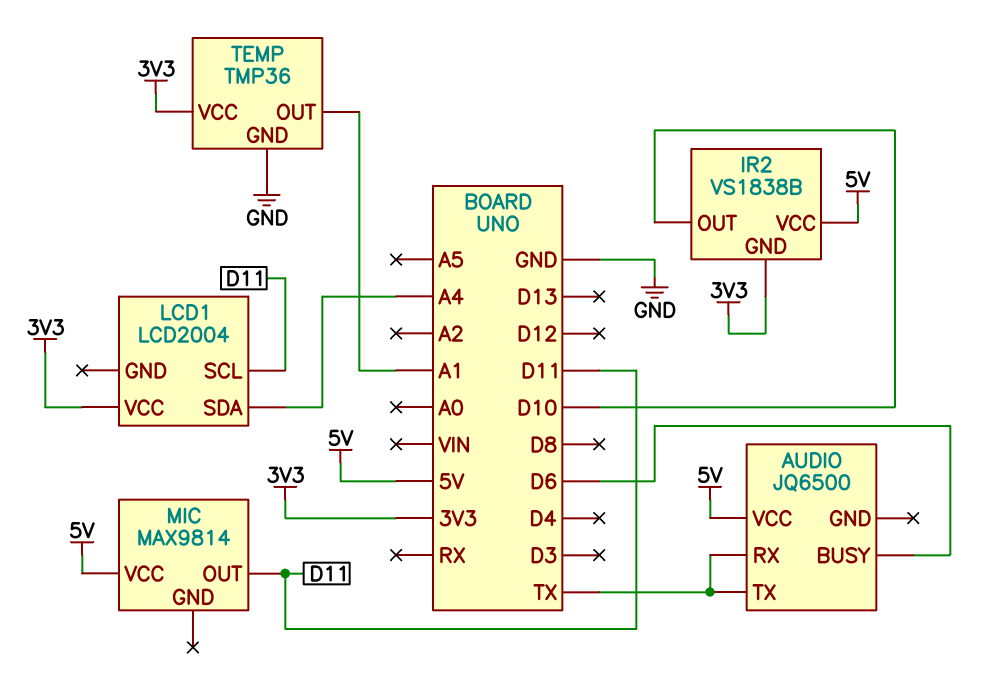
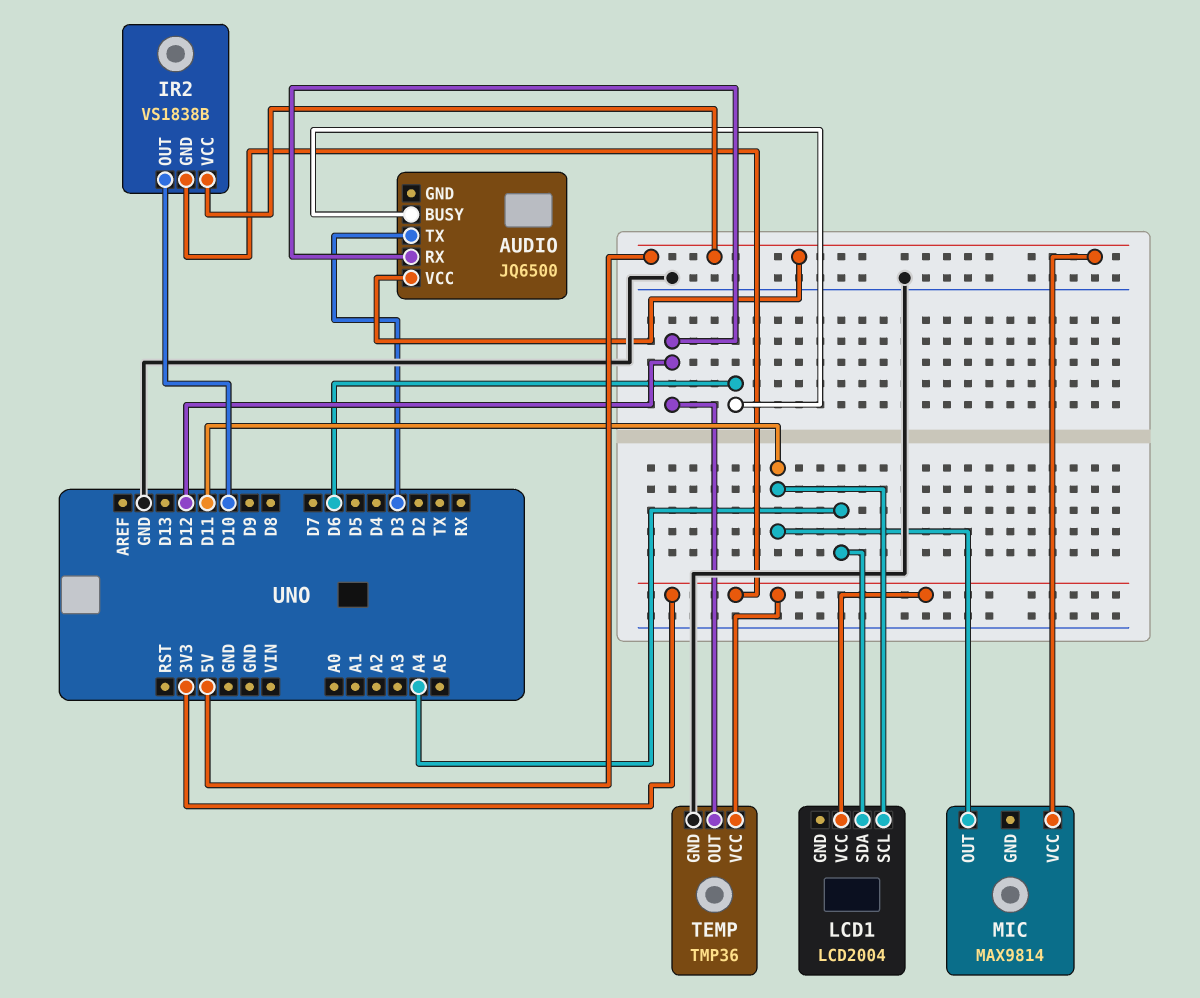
AUDIO pin RX: TX -> D12
AUDIO pin TX: TX -> D3
TEMP pin OUT: A1 -> D12

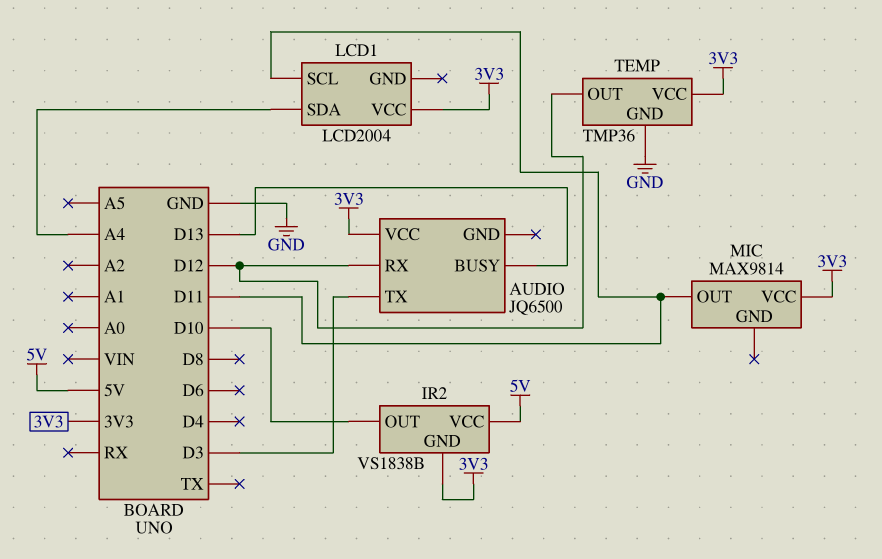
AUDIO pin BUSY: D6 -> D13
AUDIO pin VCC: 5V -> 3V3
MIC pin VCC: 5V -> 3V3

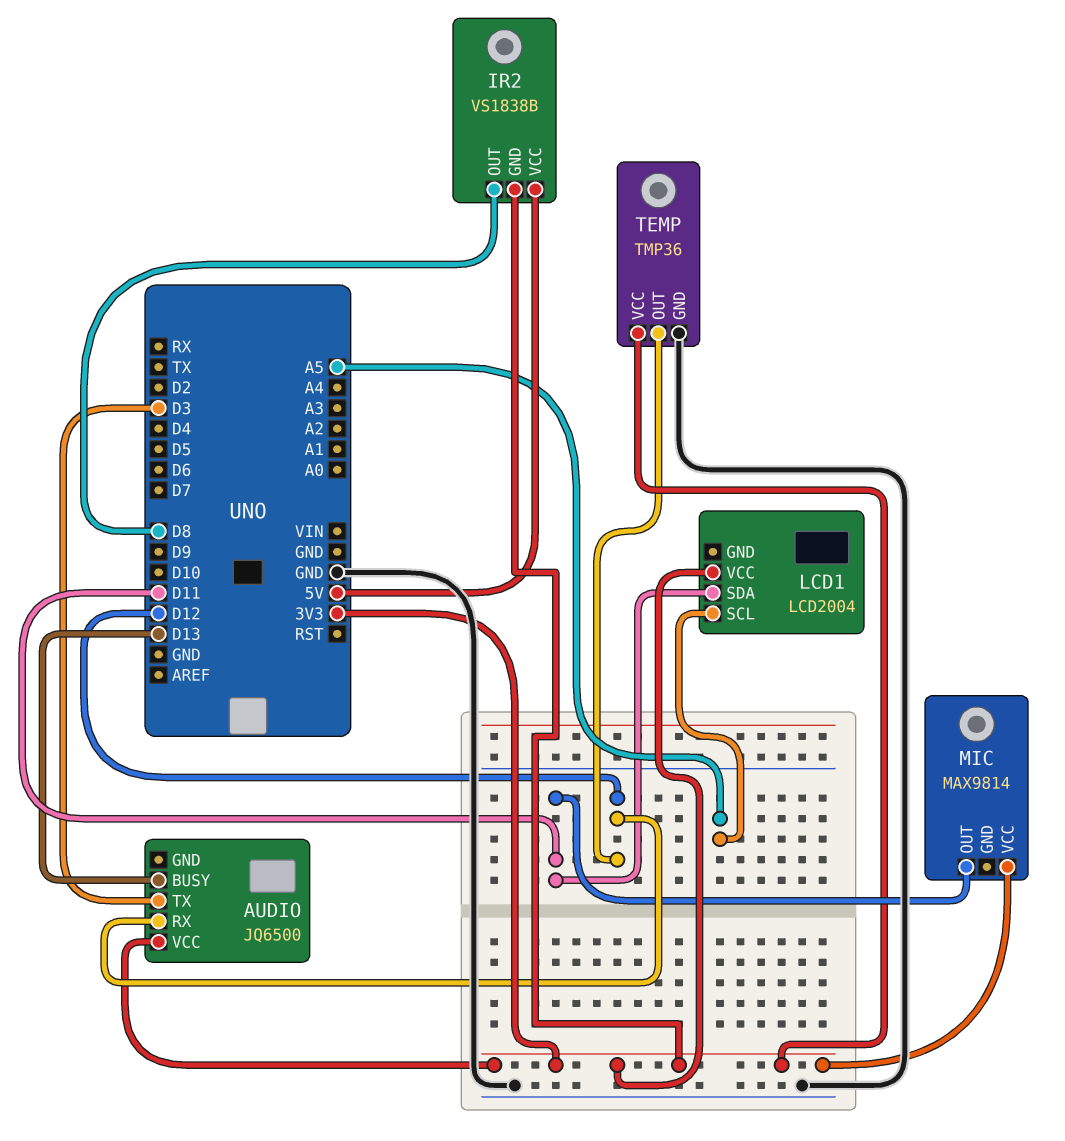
IR2 pin OUT: D10 -> D8
LCD1 pin SCL: D11 -> A5
LCD1 pin SDA: A4 -> D11

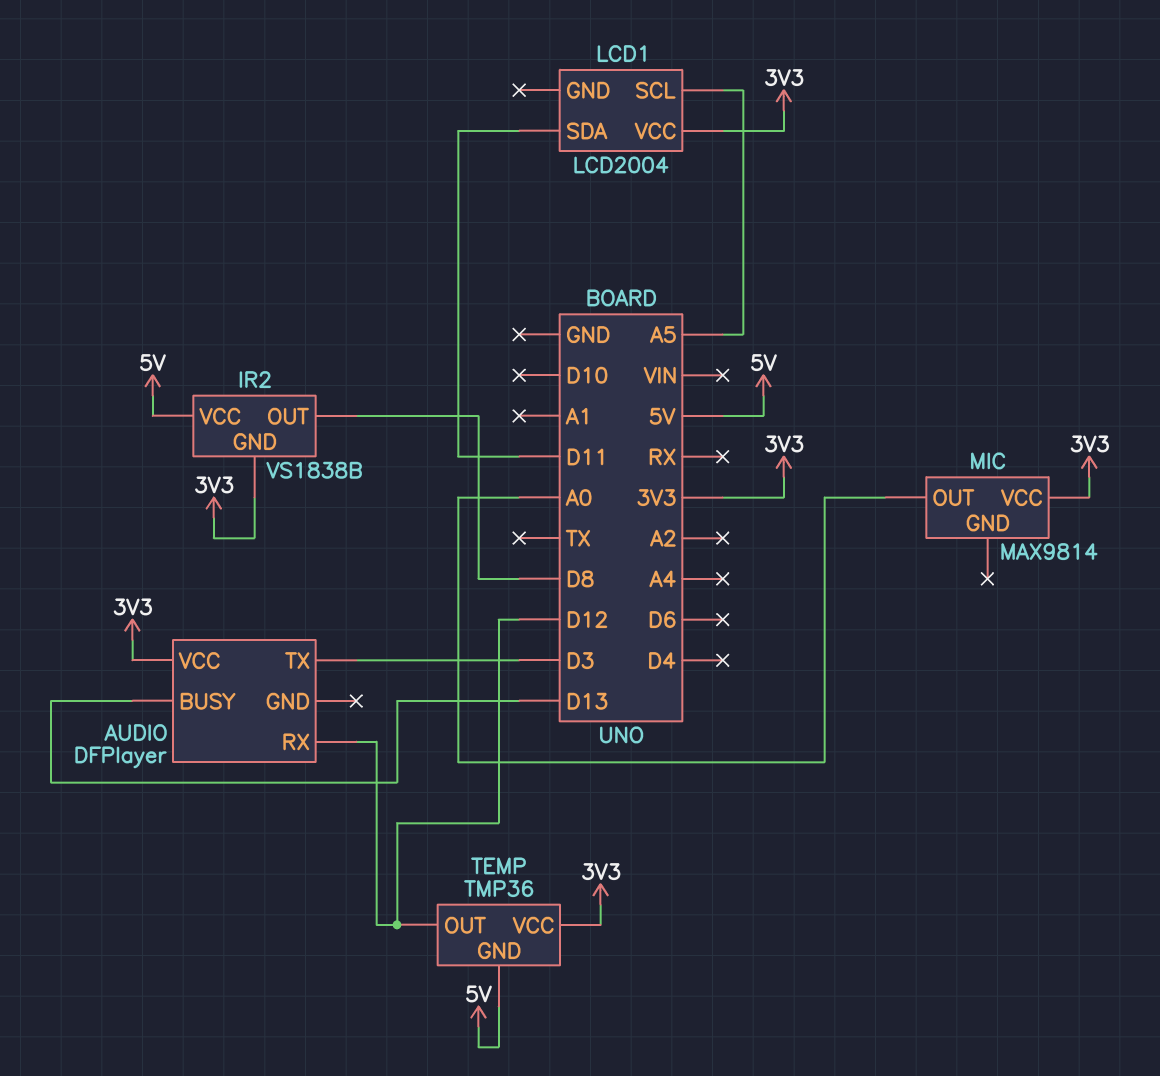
AUDIO: JQ6500 -> DFPlayer
MIC pin OUT: D11 -> A0
TEMP pin GND: GND -> 5V

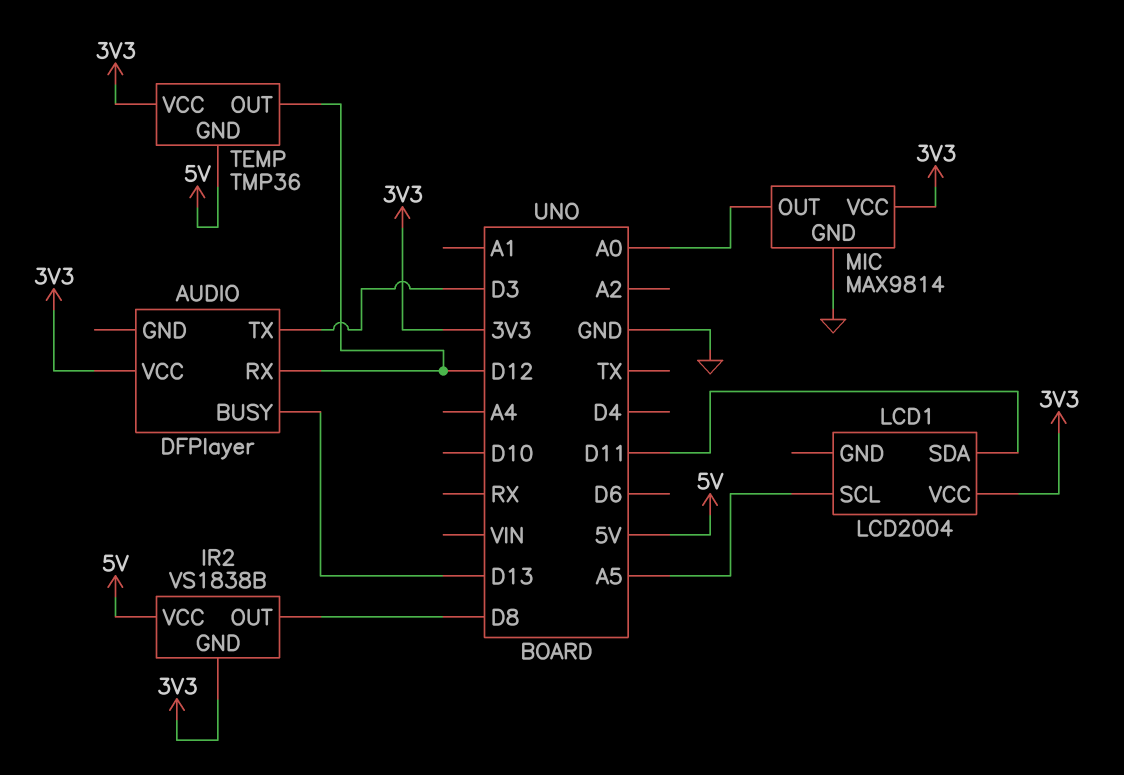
MIC pin GND: none -> GND

